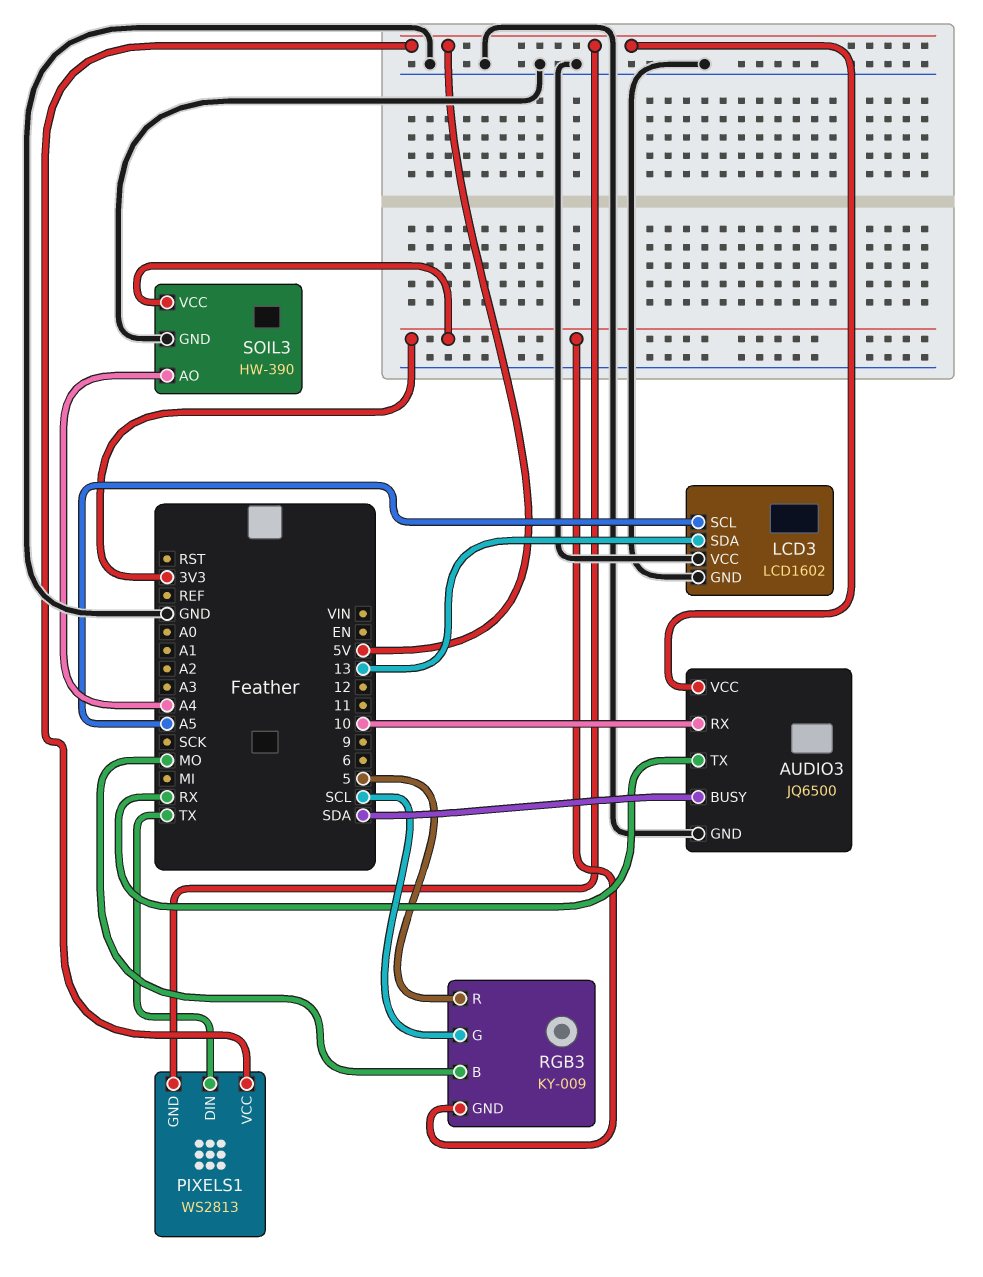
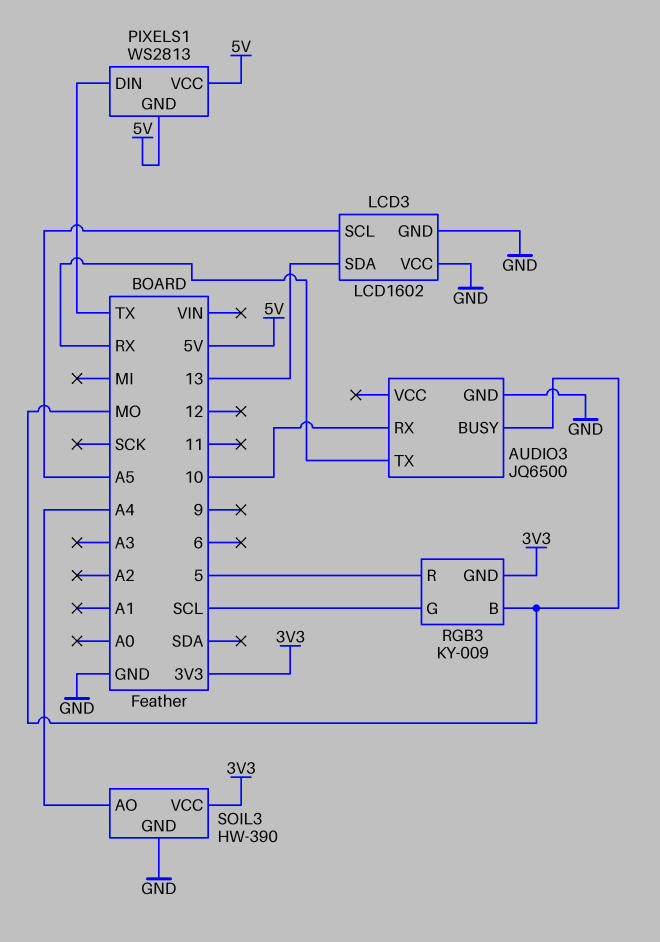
AUDIO3 pin BUSY: SDA -> MO
AUDIO3 pin VCC: 5V -> none

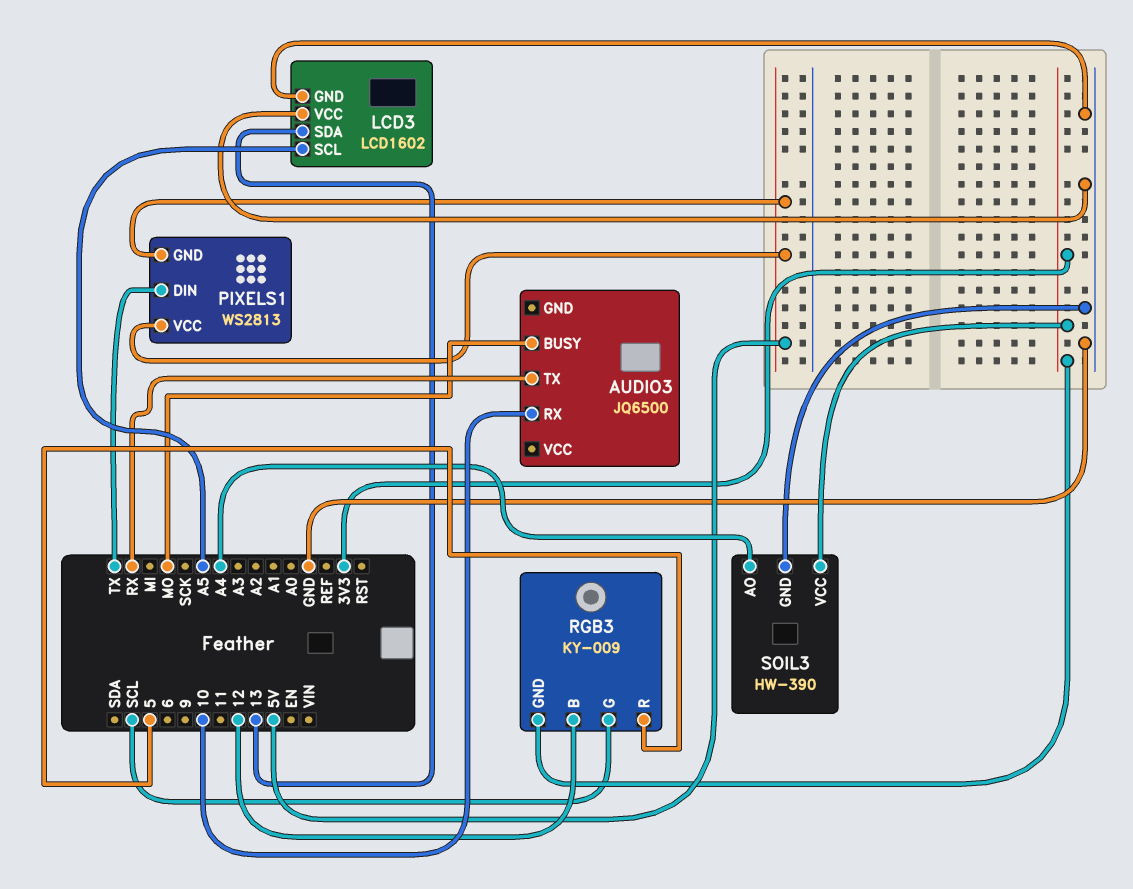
AUDIO3 pin GND: GND -> none
RGB3 pin B: MO -> 12

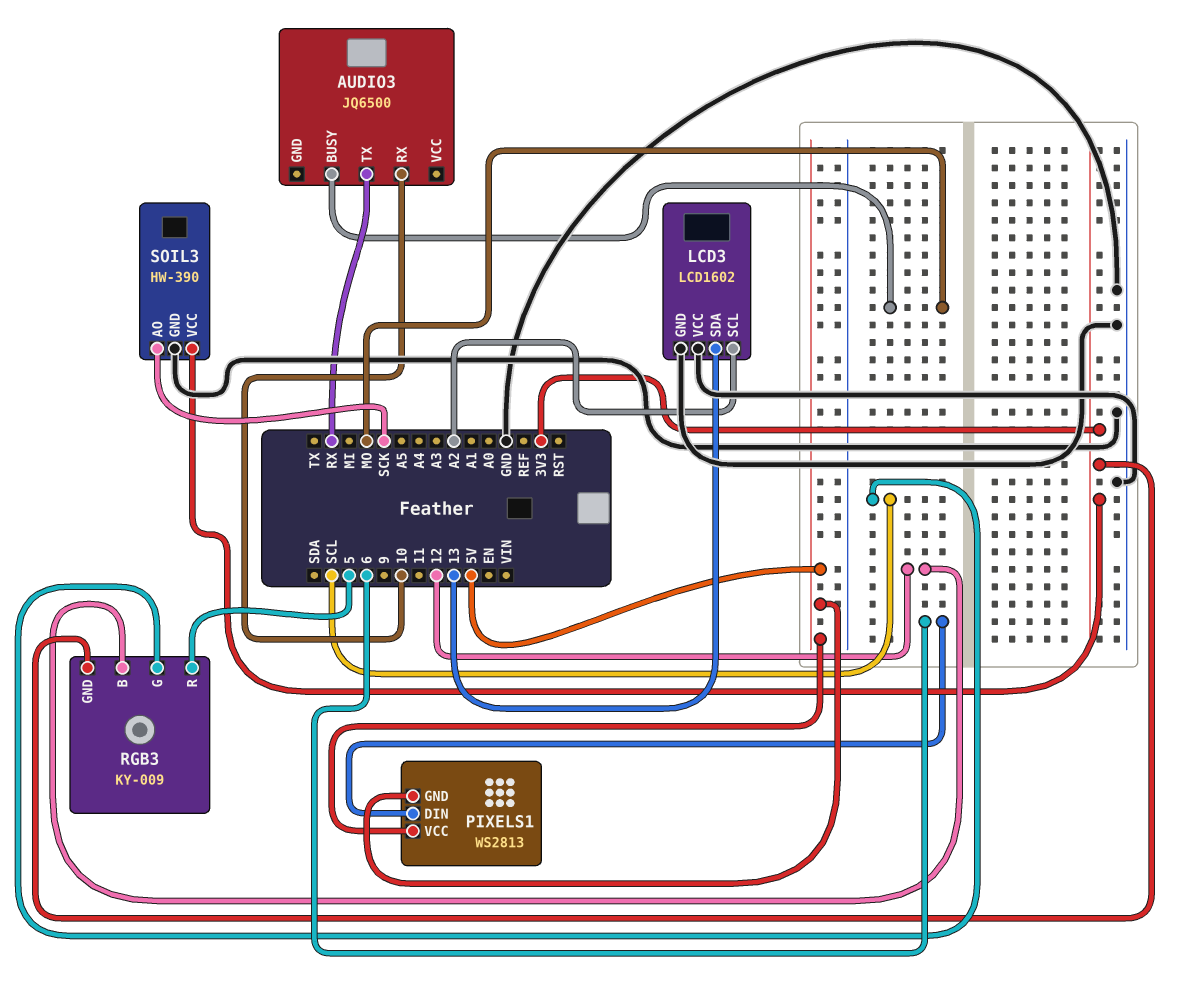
LCD3 pin SCL: A5 -> A2
PIXELS1 pin DIN: TX -> 6
SOIL3 pin AO: A4 -> SCK

